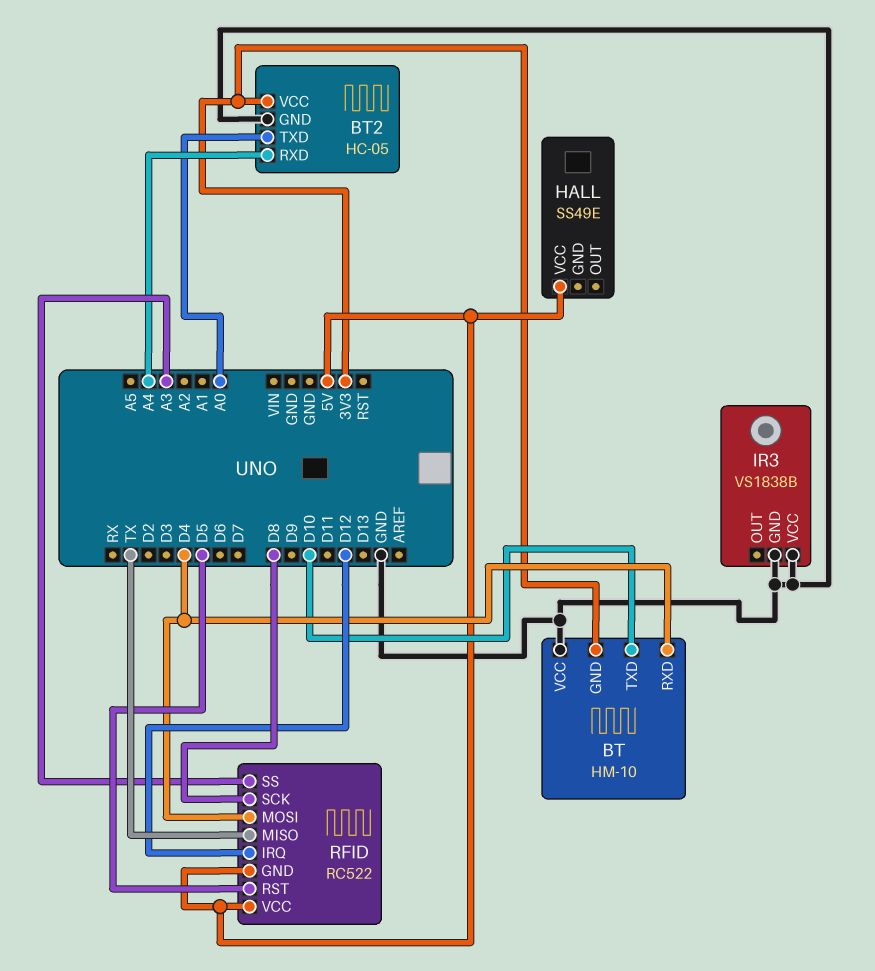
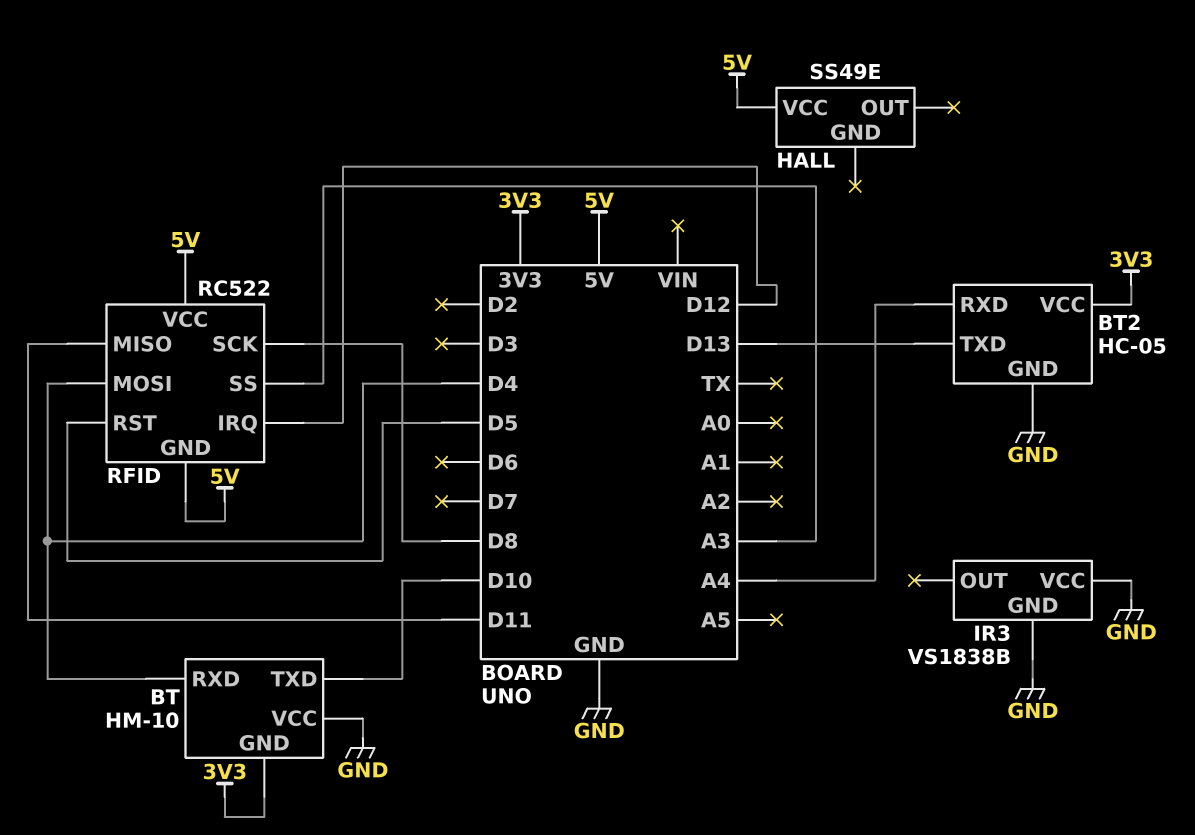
BT2 pin TXD: A0 -> D13
RFID pin MISO: TX -> D11

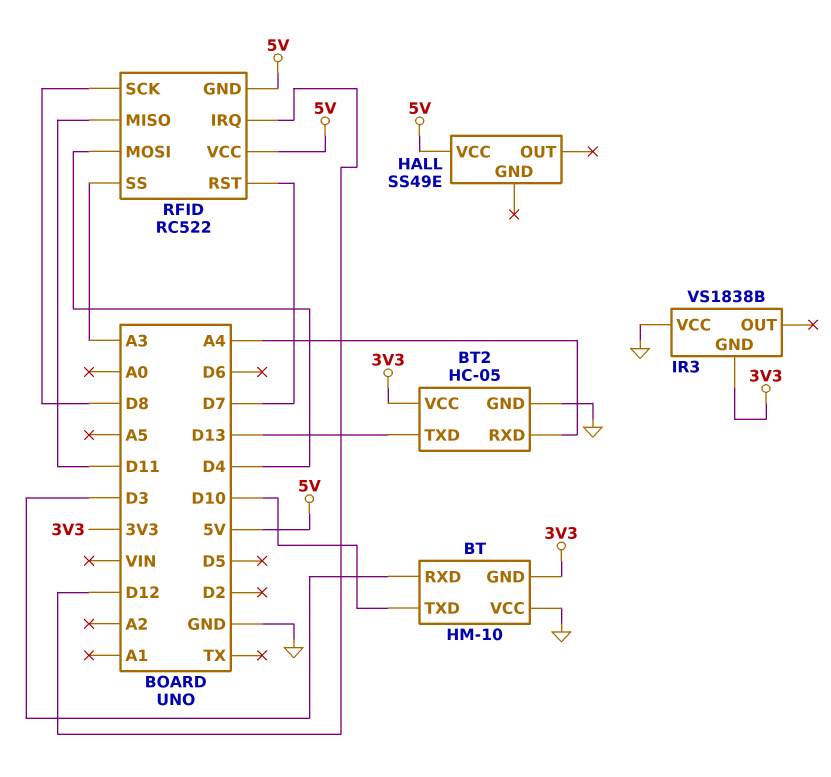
BT pin RXD: D4 -> D3
IR3 pin GND: GND -> 3V3
RFID pin RST: D5 -> D7

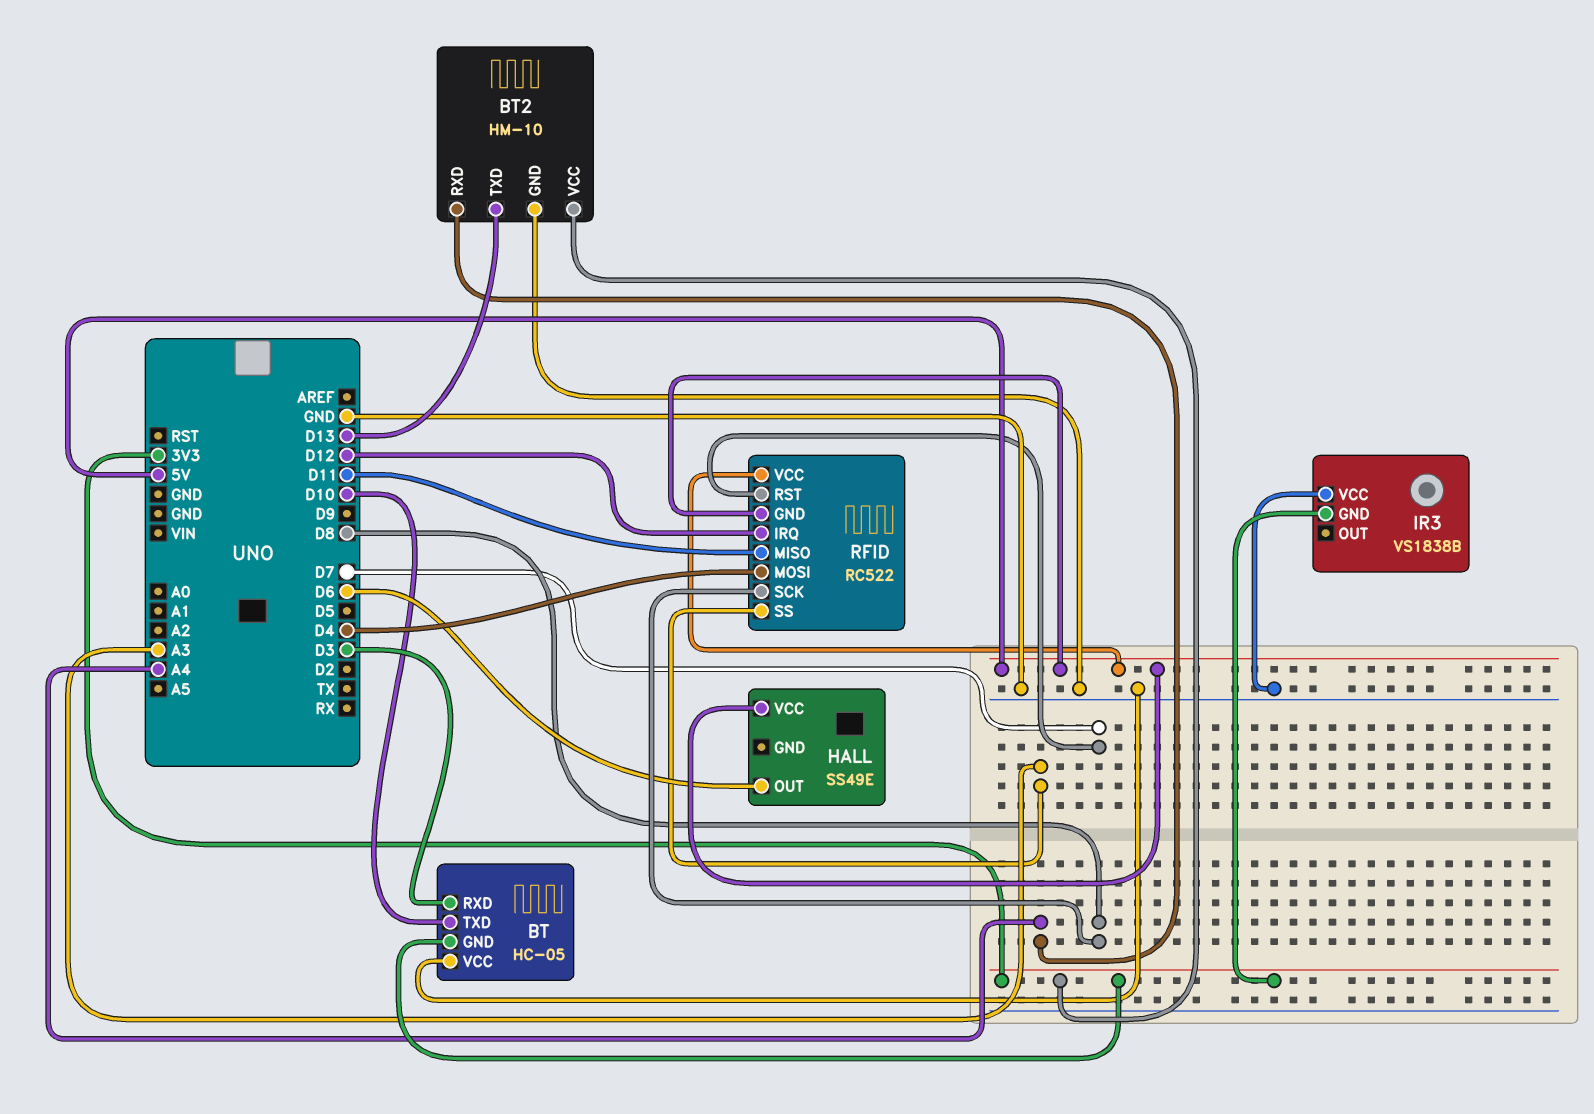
BT: HM-10 -> HC-05
BT2: HC-05 -> HM-10
HALL pin OUT: none -> D6

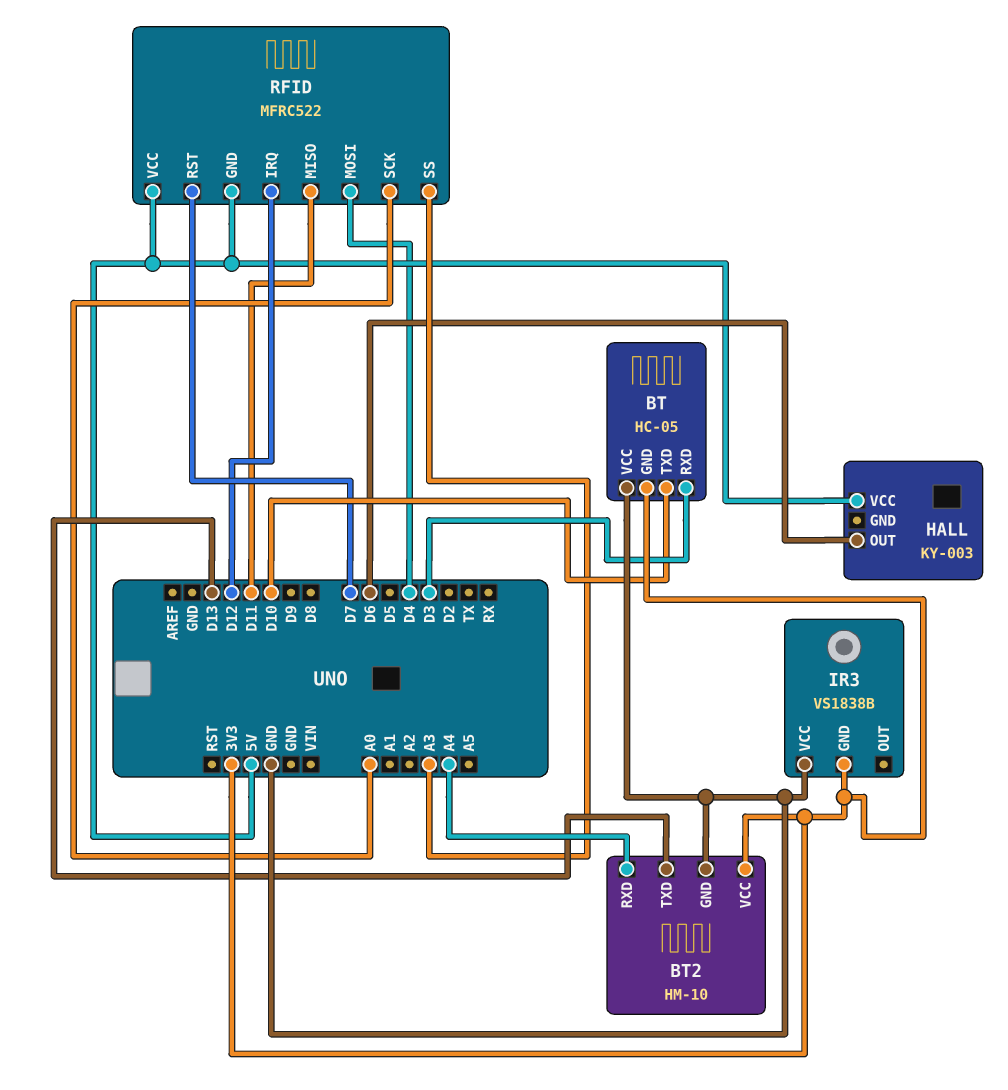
HALL: SS49E -> KY-003
RFID: RC522 -> MFRC522
RFID pin SCK: D8 -> A0

